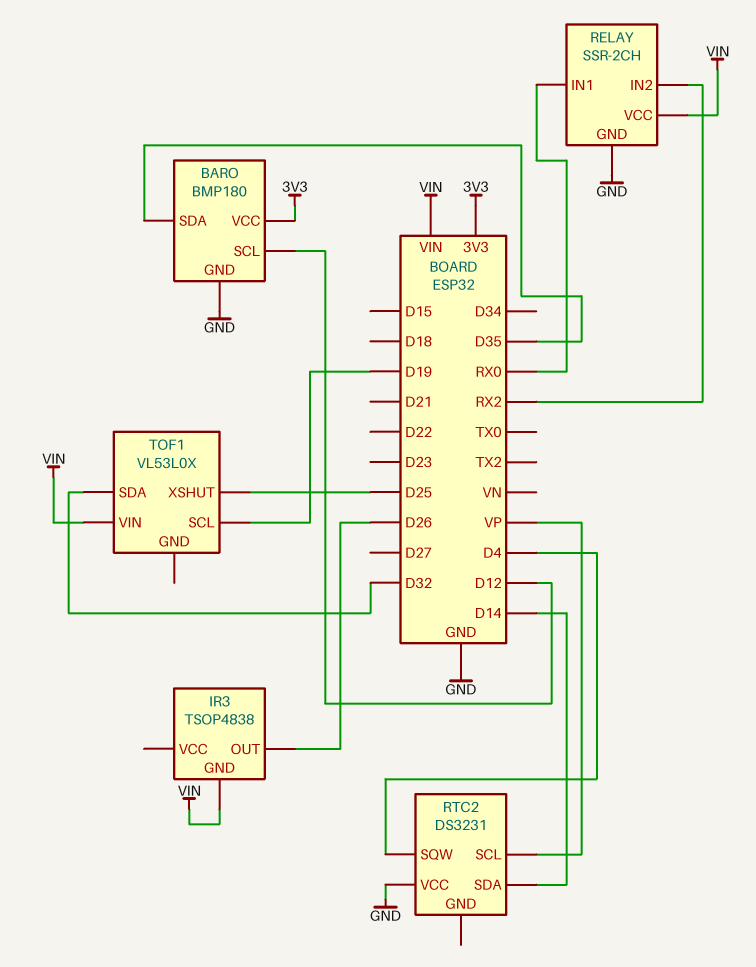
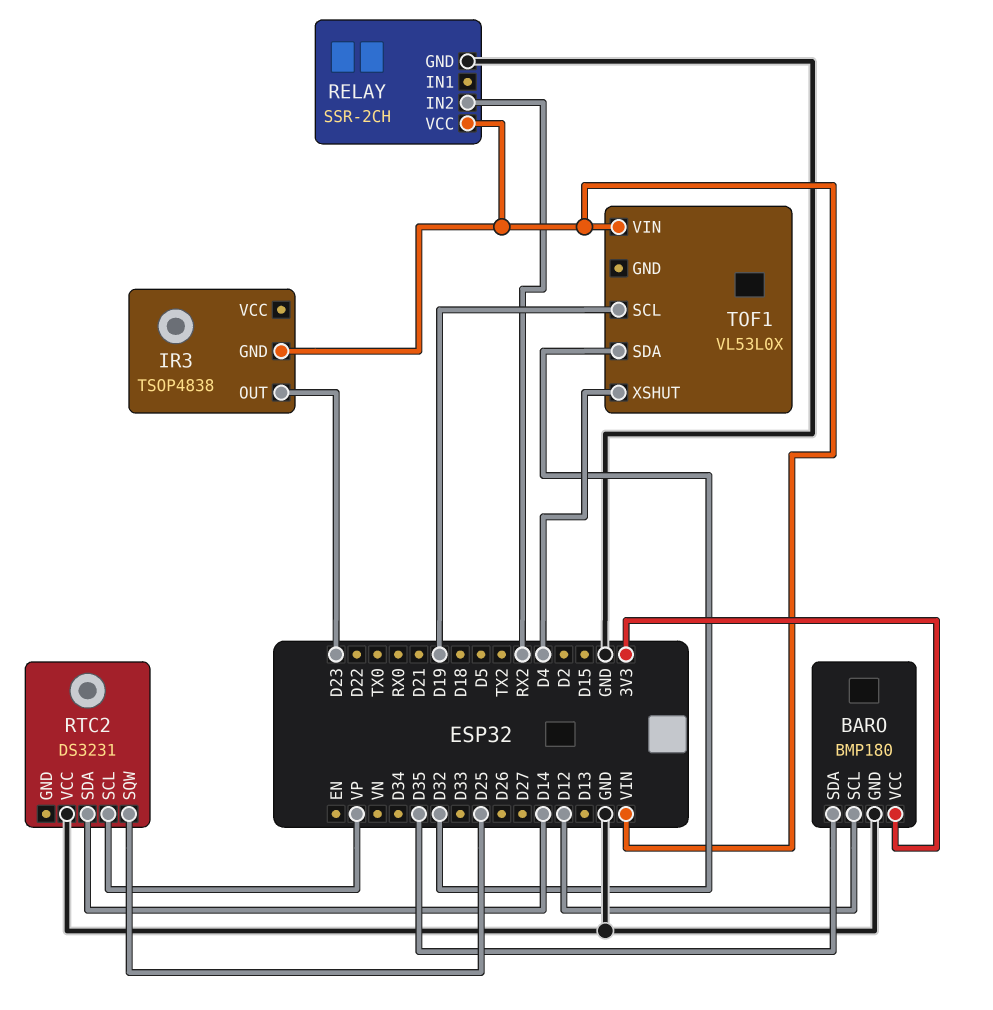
IR3 pin OUT: D26 -> D23
RELAY pin IN1: RX0 -> none
RTC2 pin SQW: D4 -> D25
TOF1 pin XSHUT: D25 -> D4

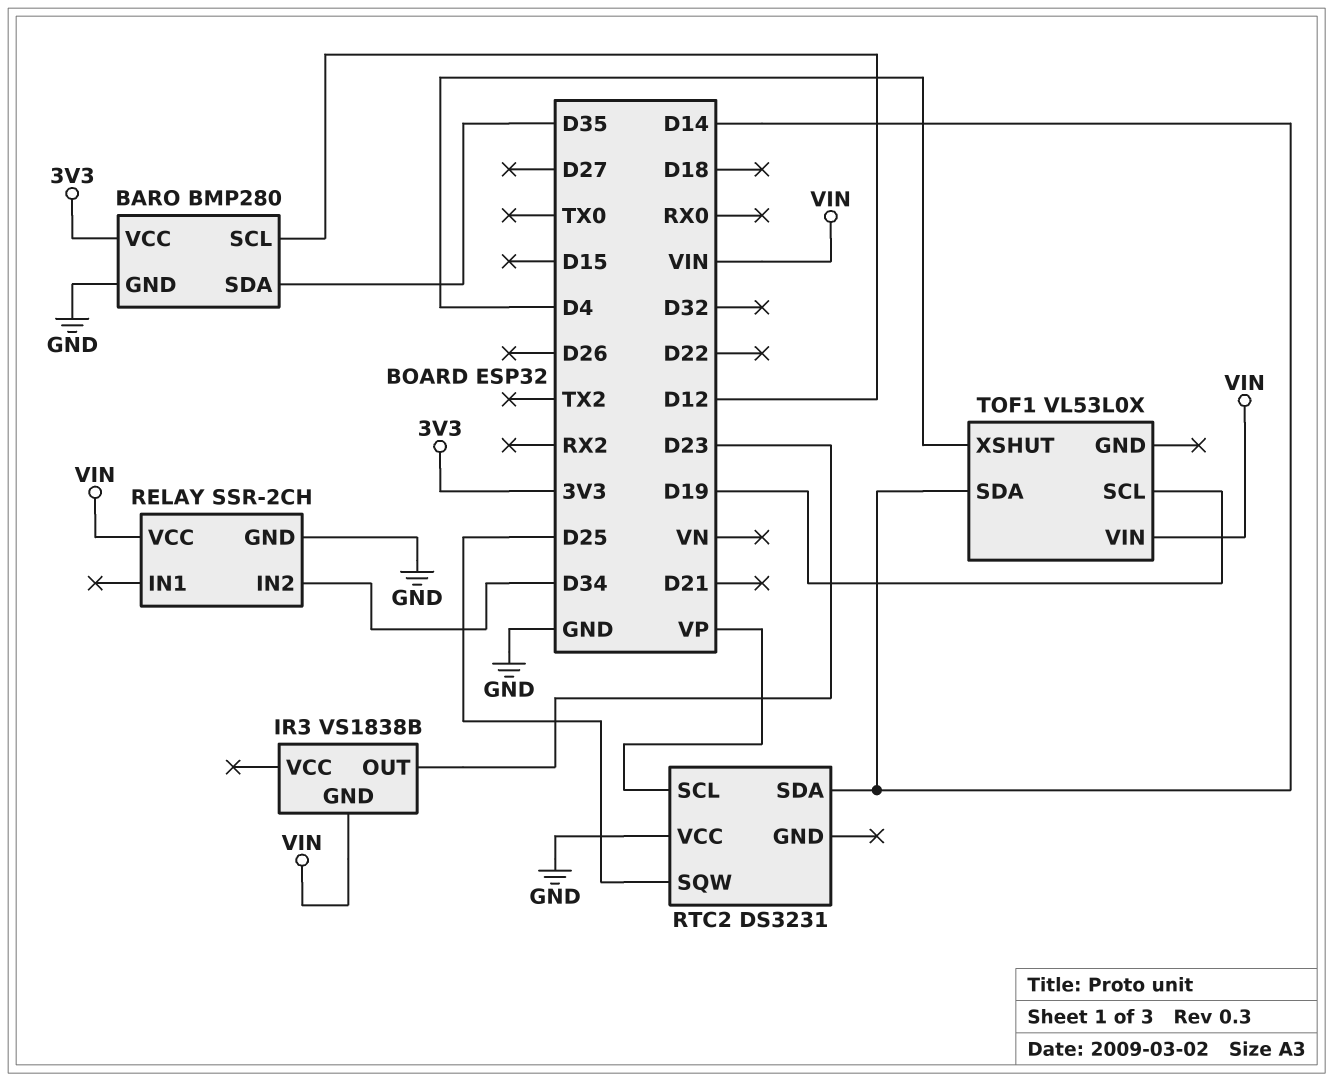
BARO: BMP180 -> BMP280
IR3: TSOP4838 -> VS1838B
RELAY pin IN2: RX2 -> D34
TOF1 pin SDA: D32 -> D14

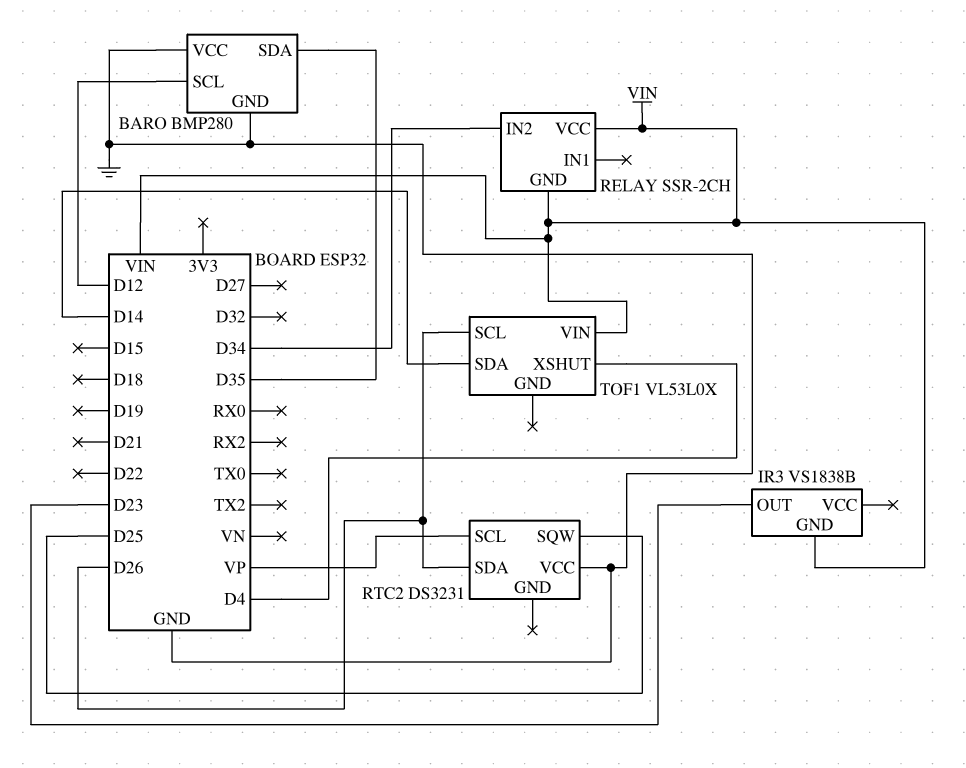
BARO pin VCC: 3V3 -> GND
RELAY pin GND: GND -> VIN
RTC2 pin SDA: D14 -> D26
TOF1 pin SCL: D19 -> D26

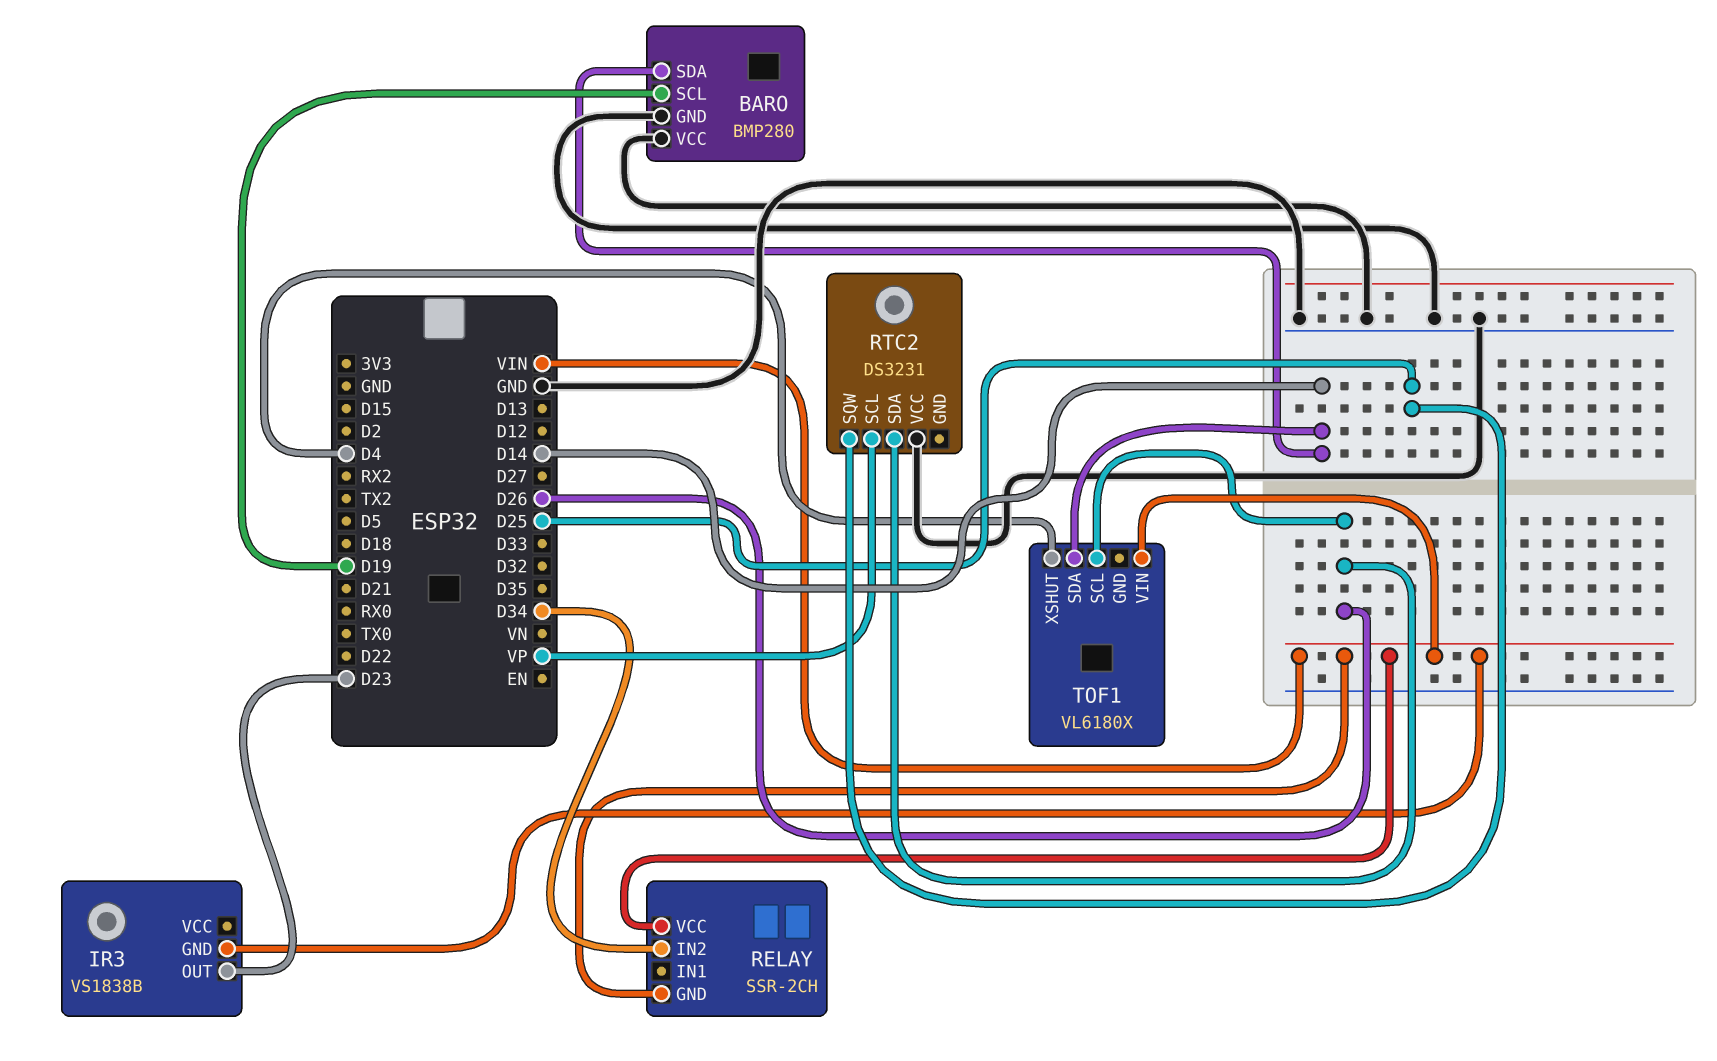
BARO pin SCL: D12 -> D19
BARO pin SDA: D35 -> D14
TOF1: VL53L0X -> VL6180X

